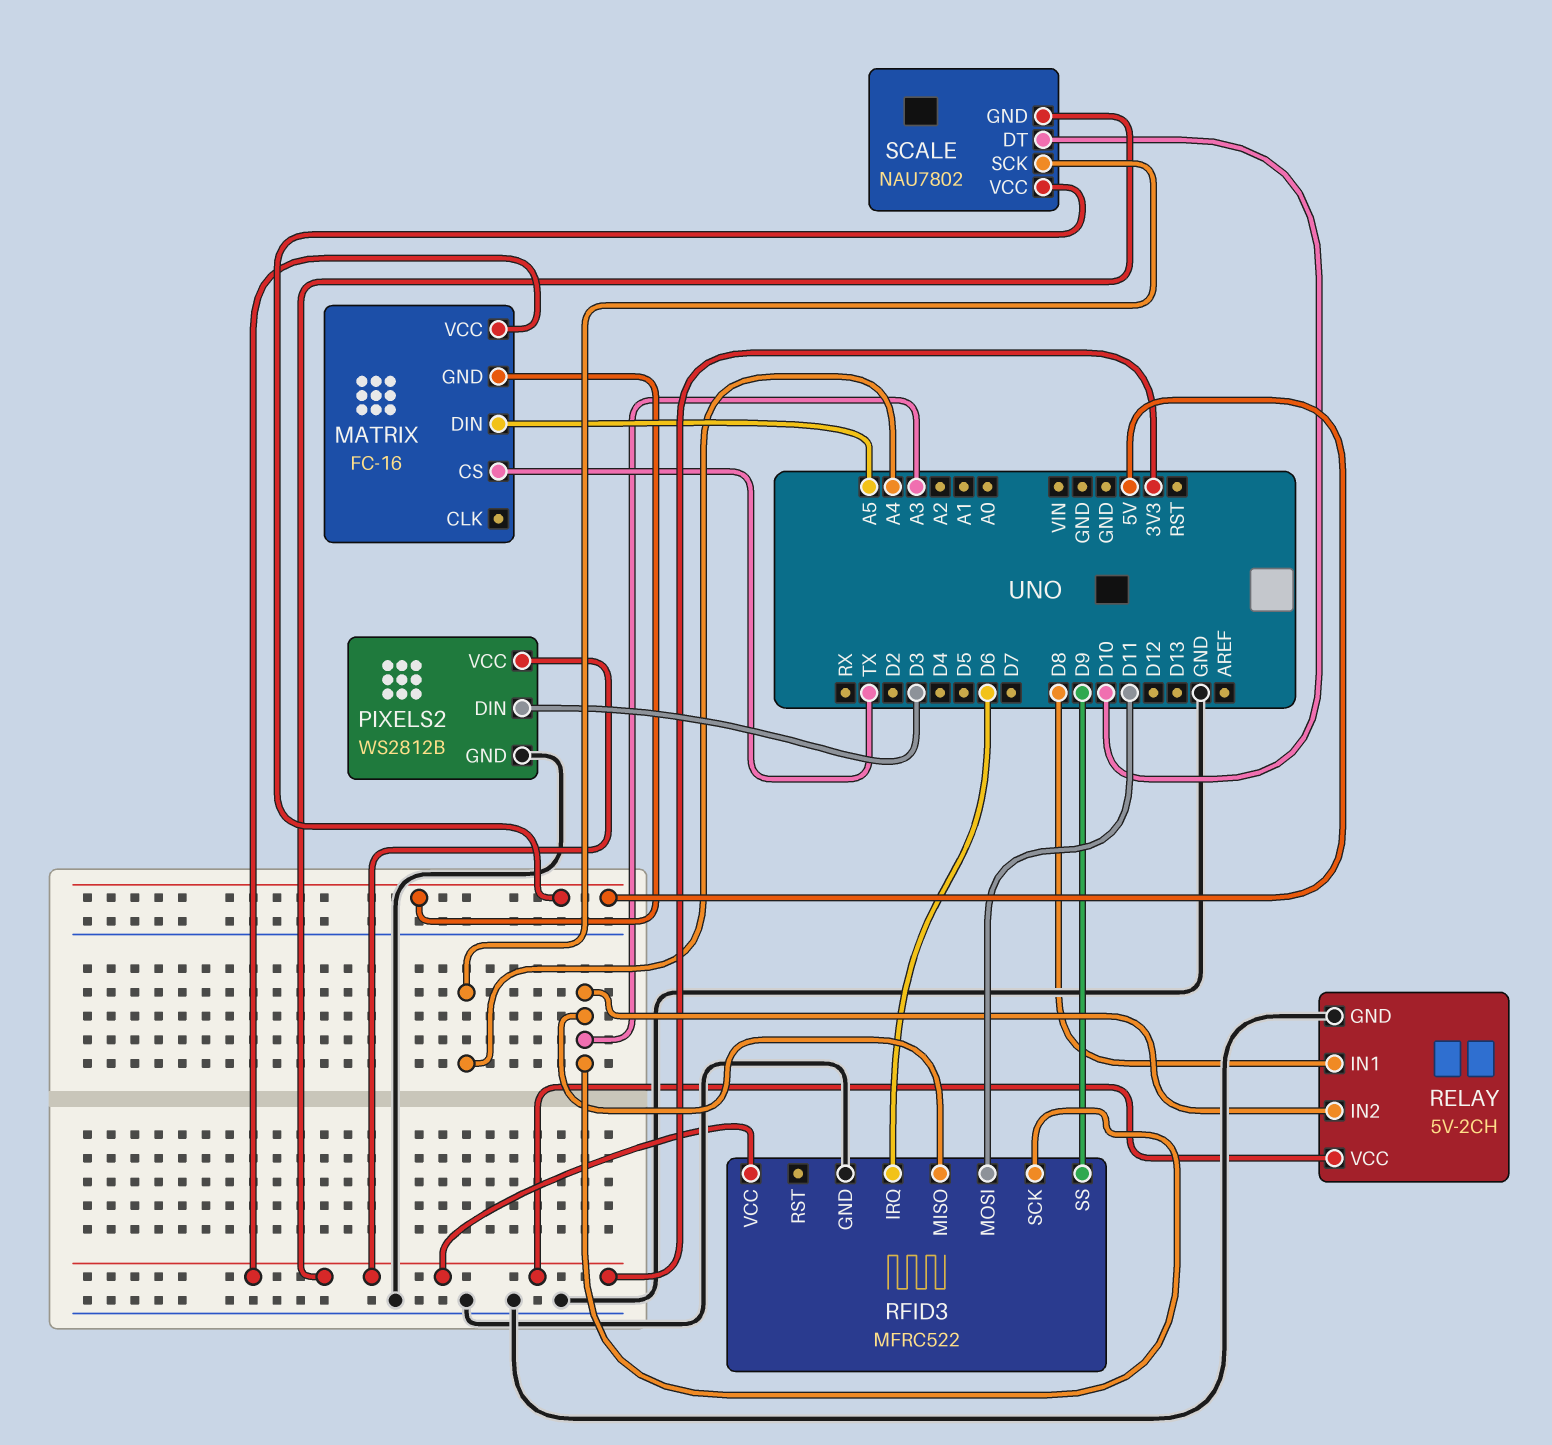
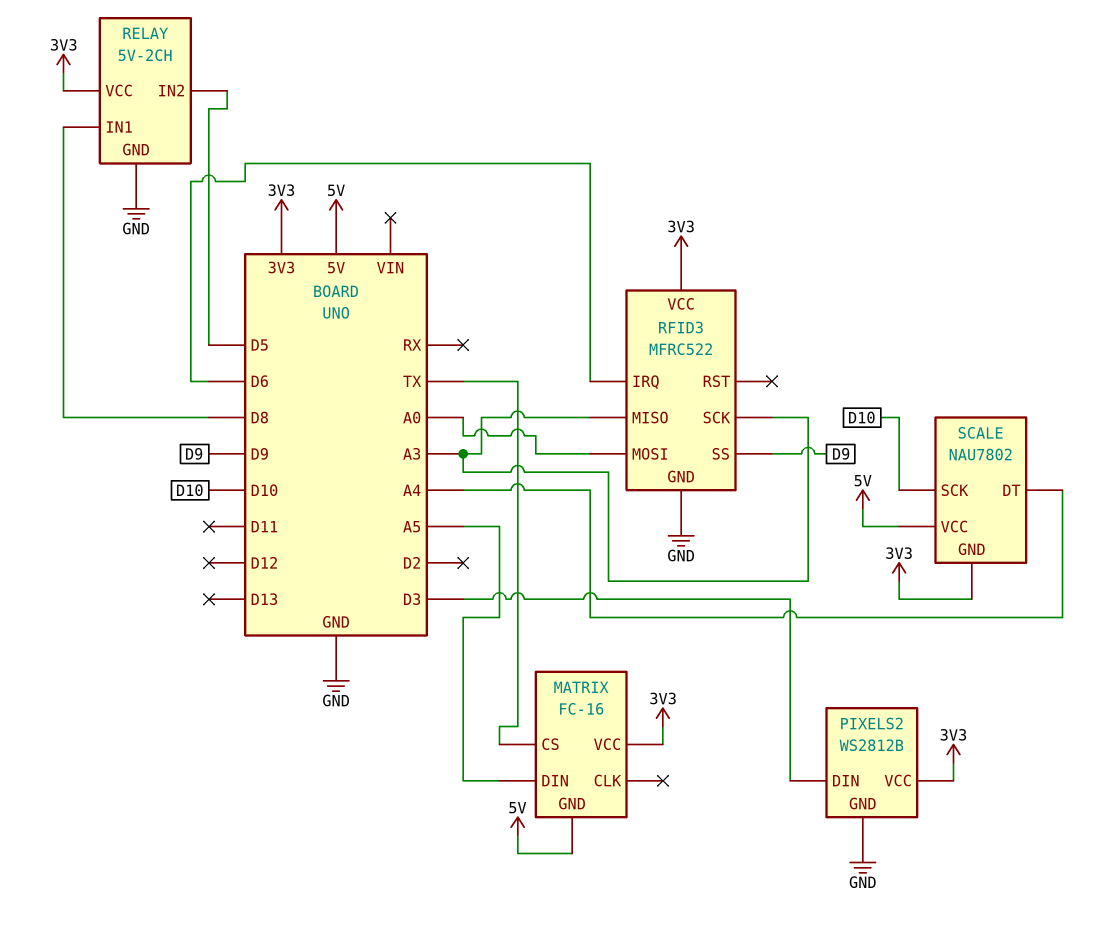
RELAY pin IN2: A3 -> D5
RFID3 pin MOSI: D11 -> A0
SCALE pin DT: D10 -> A4
SCALE pin SCK: A4 -> D10

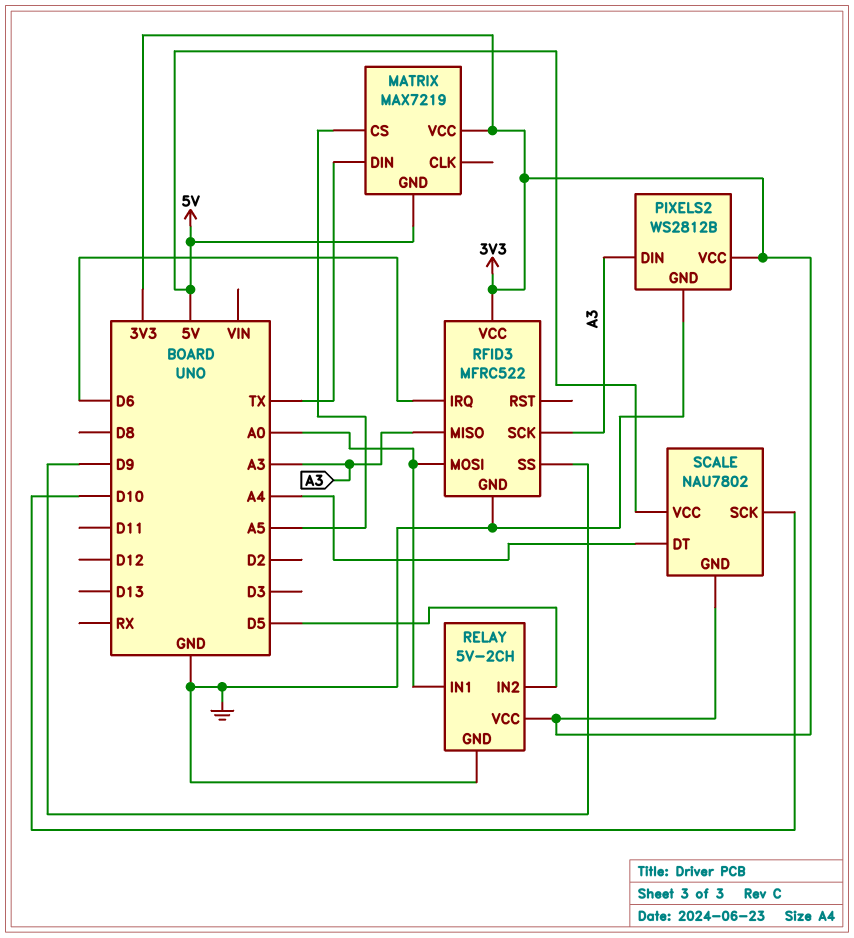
MATRIX: FC-16 -> MAX7219
MATRIX pin CS: TX -> A5
MATRIX pin DIN: A5 -> TX
PIXELS2 pin DIN: D3 -> A3
RELAY pin IN1: D8 -> A0

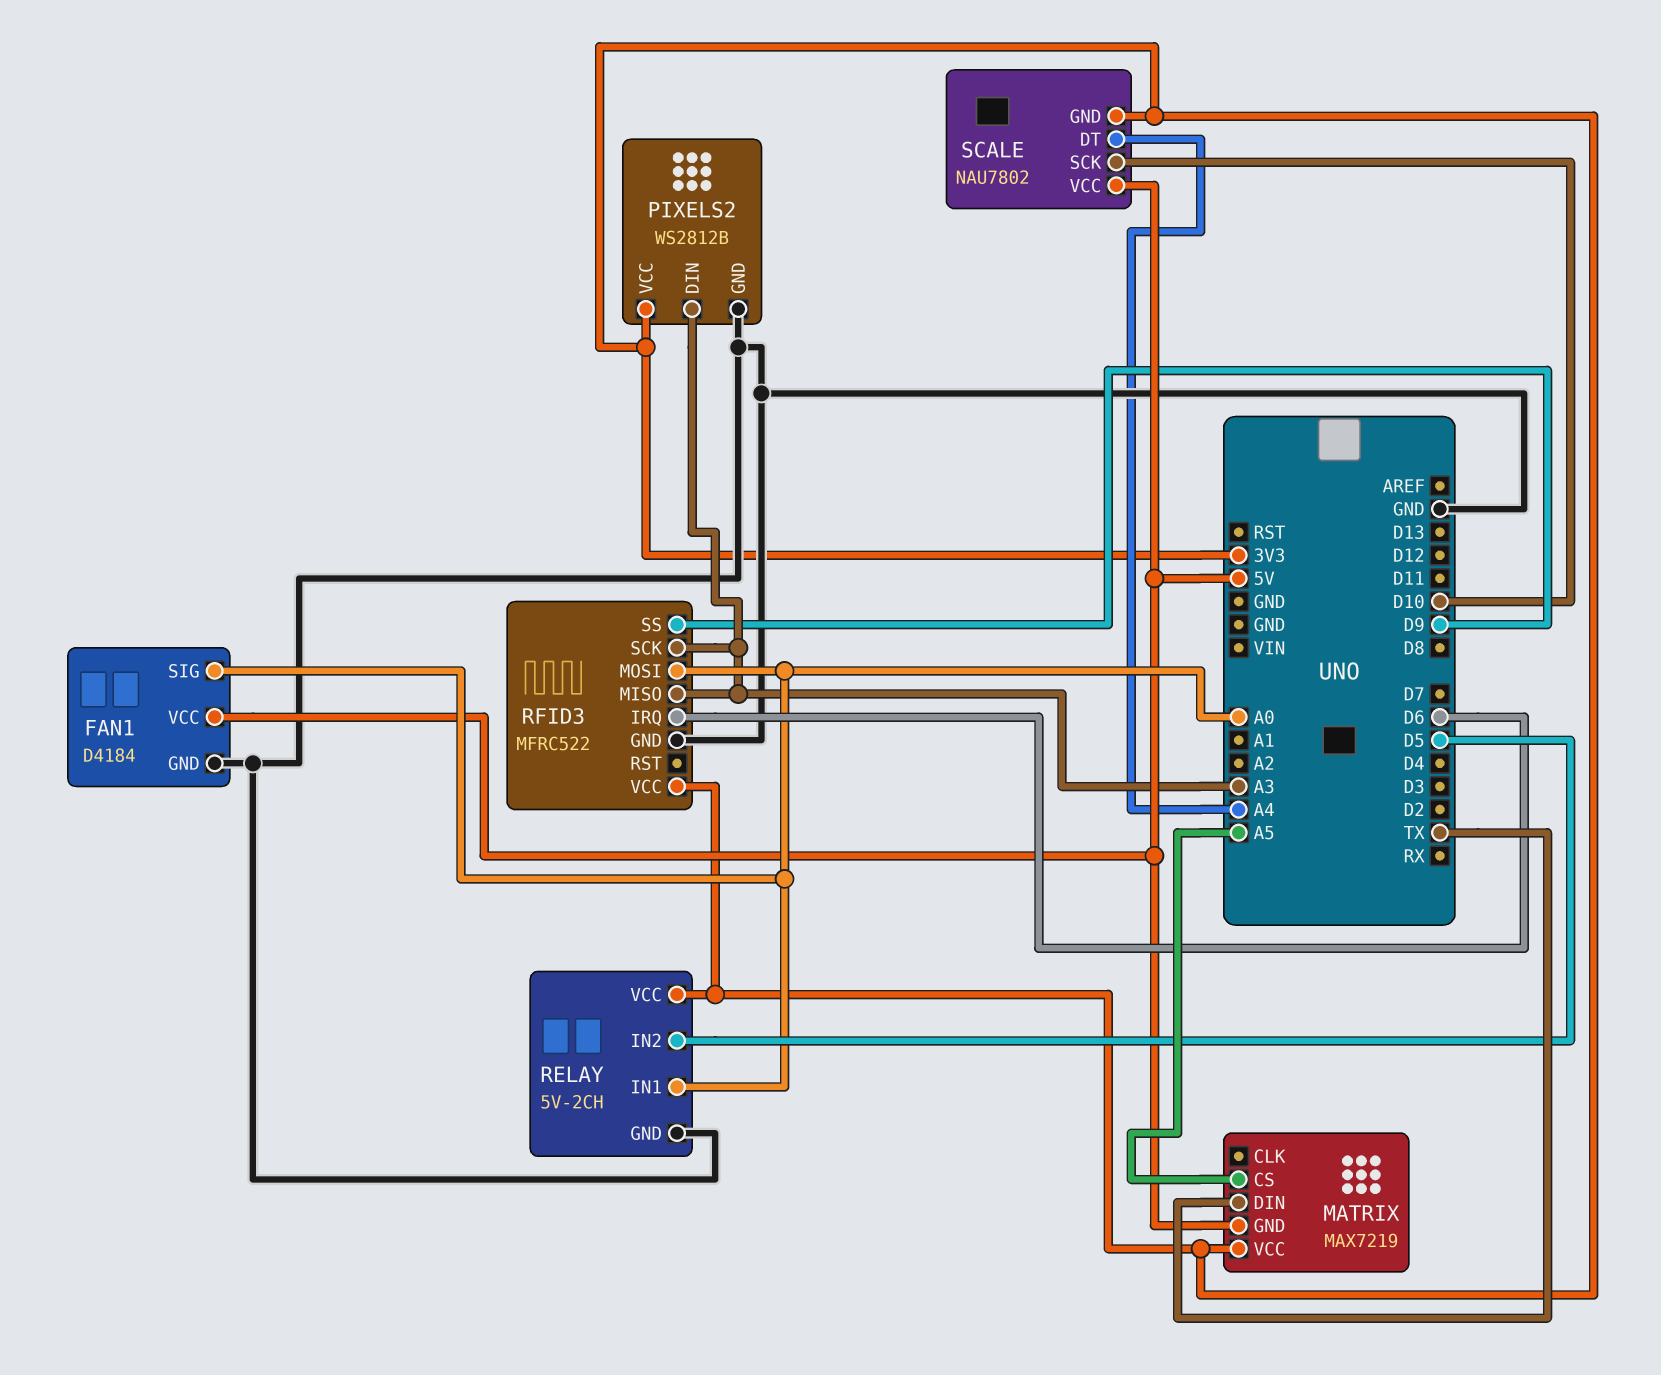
FAN1: none -> D4184
FAN1 pin GND: none -> GND
FAN1 pin SIG: none -> A0
FAN1 pin VCC: none -> 5V

